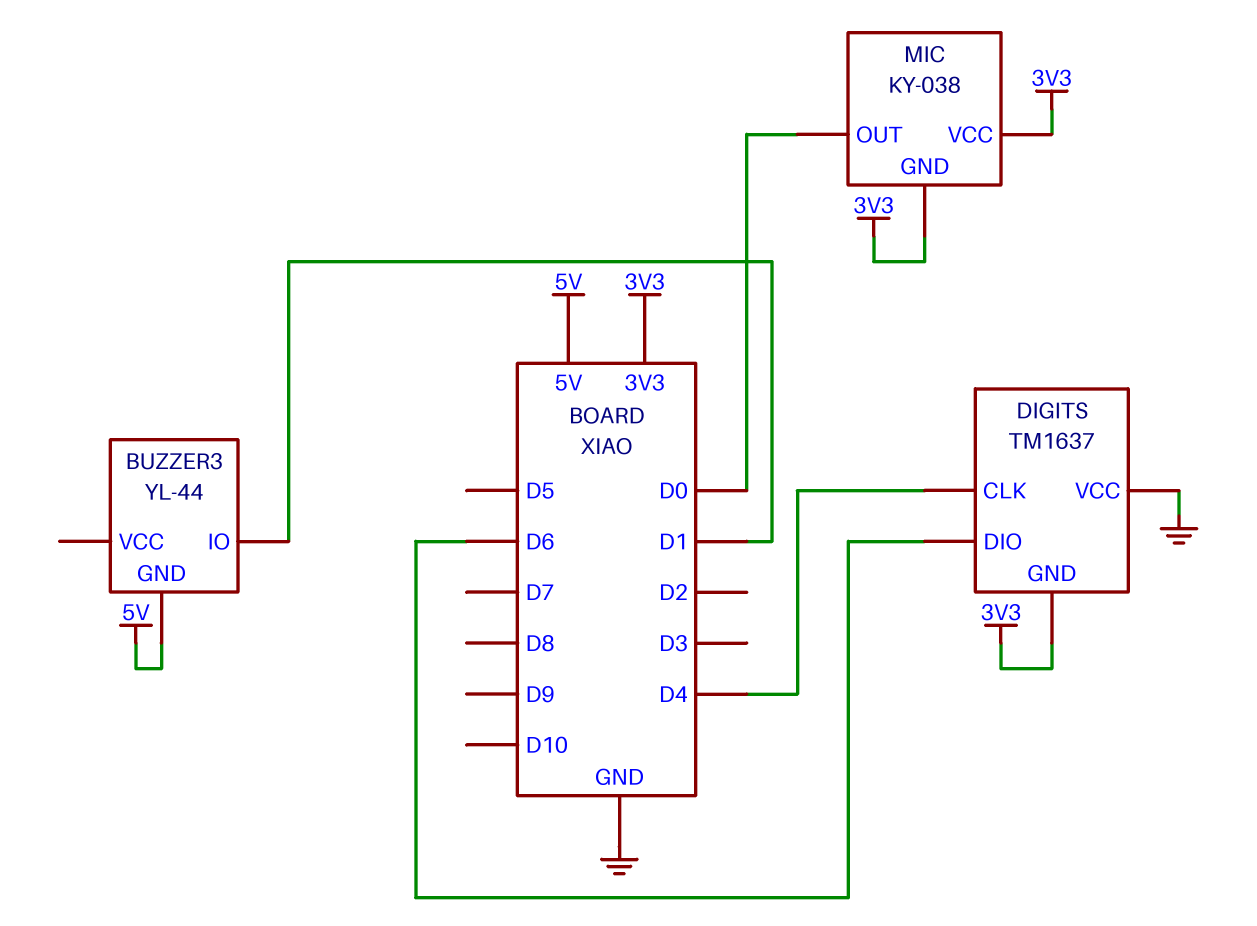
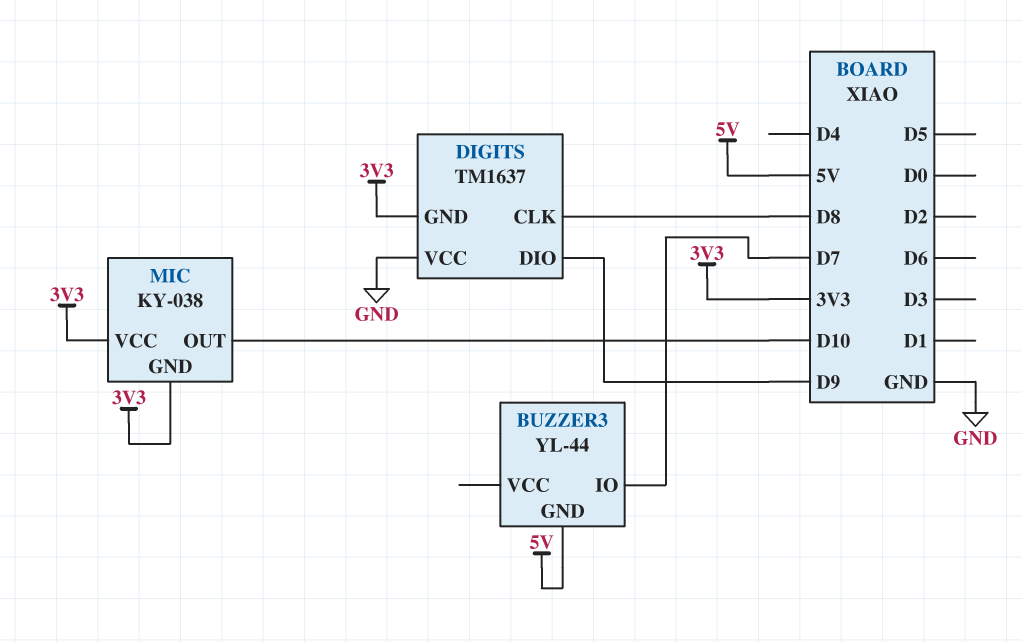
BUZZER3 pin IO: D1 -> D7
DIGITS pin CLK: D4 -> D8
DIGITS pin DIO: D6 -> D9
MIC pin OUT: D0 -> D10

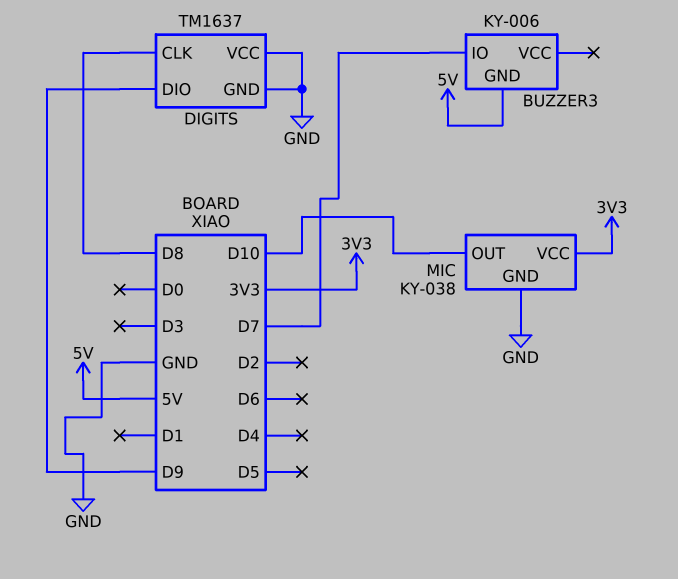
BUZZER3: YL-44 -> KY-006
DIGITS pin GND: 3V3 -> GND
MIC pin GND: 3V3 -> GND

